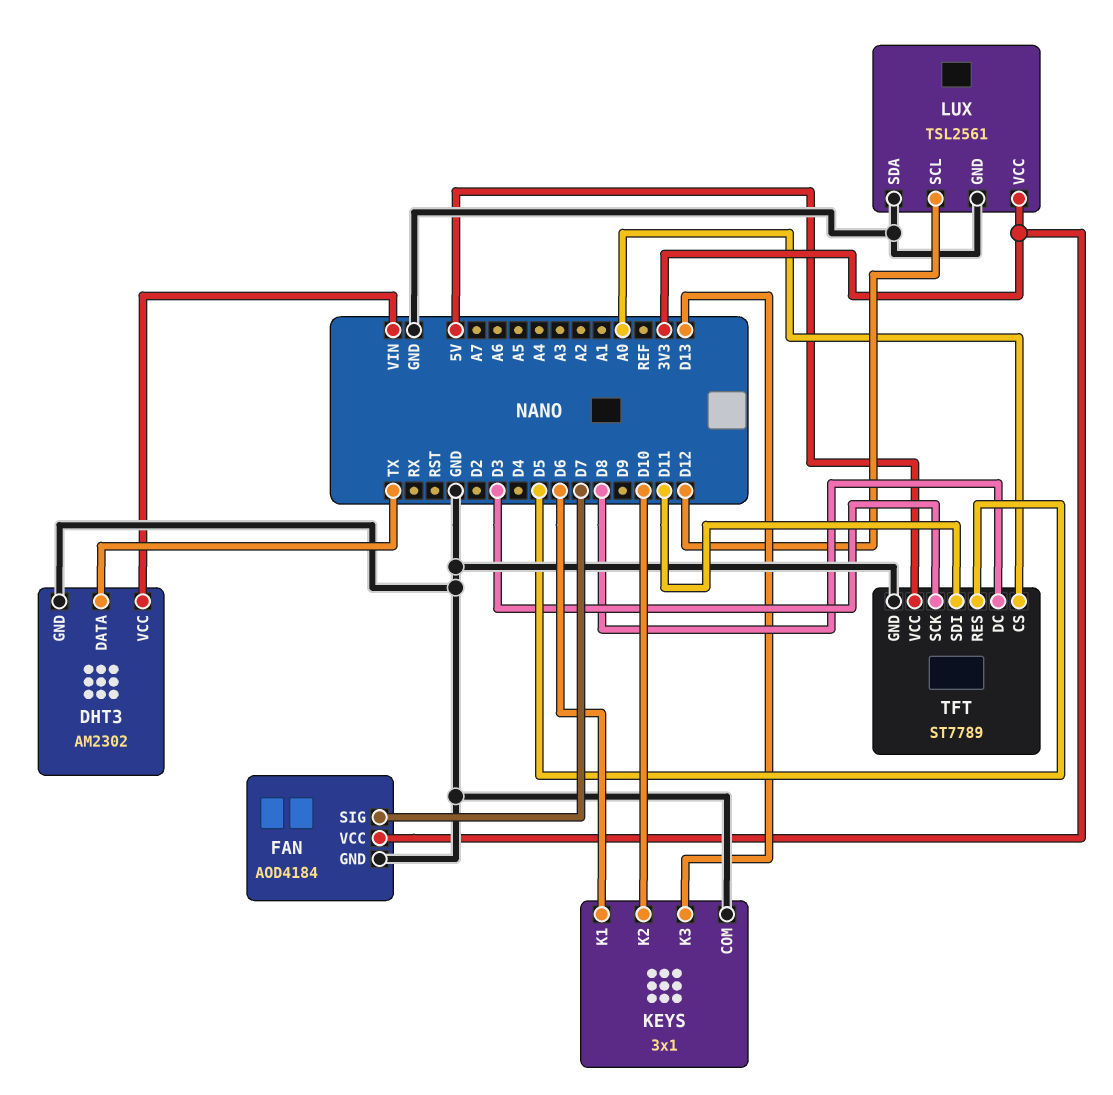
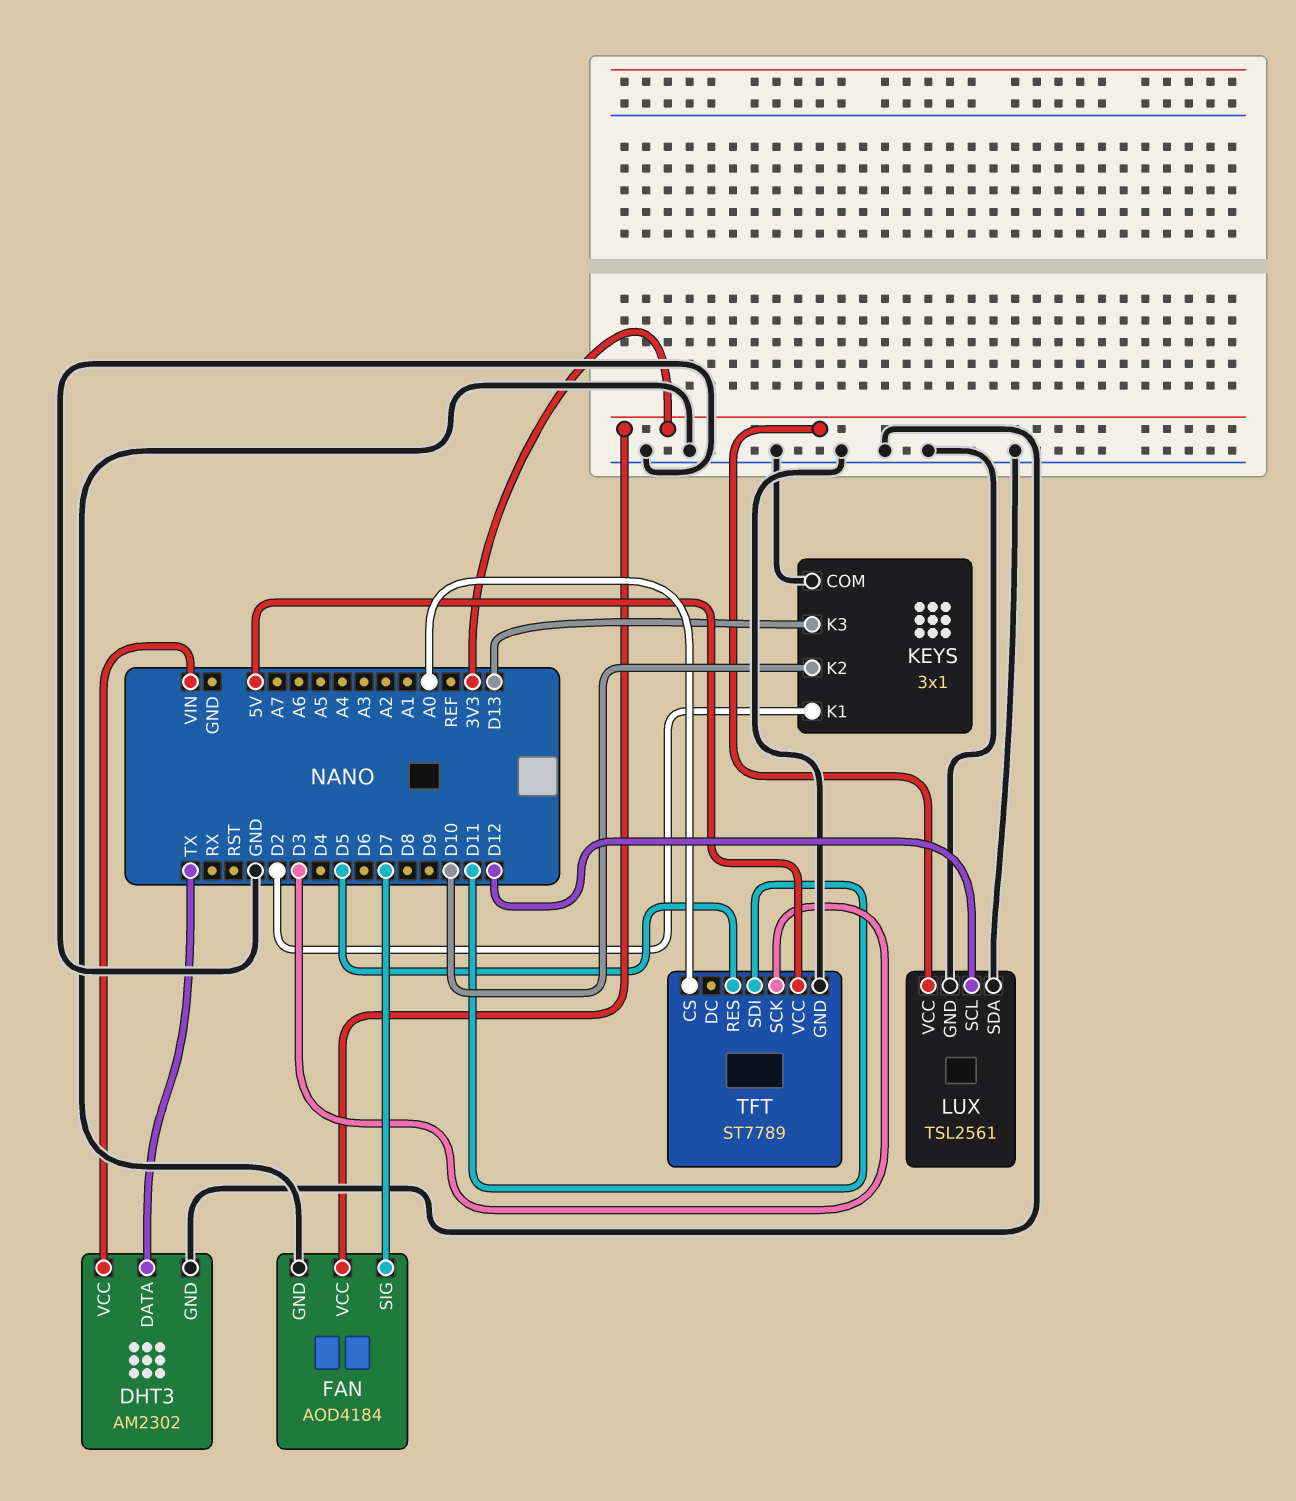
KEYS pin K1: D6 -> D2
TFT pin DC: D8 -> none

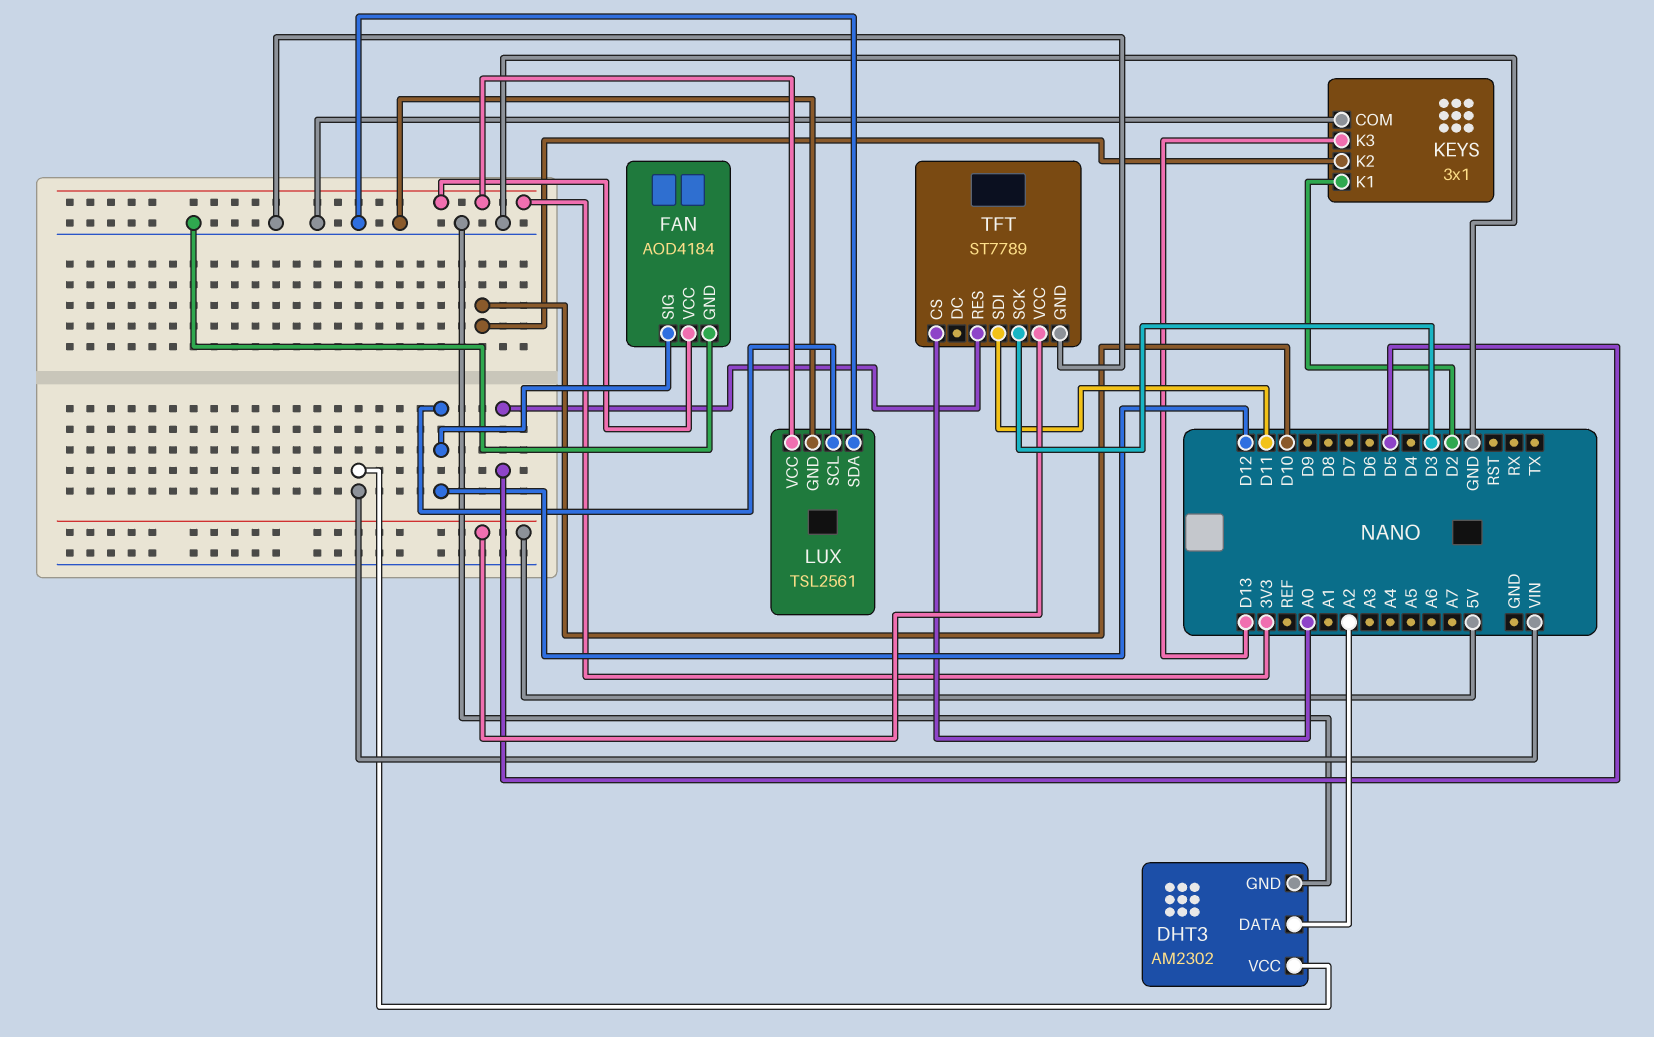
DHT3 pin DATA: TX -> A2
FAN pin SIG: D7 -> D12

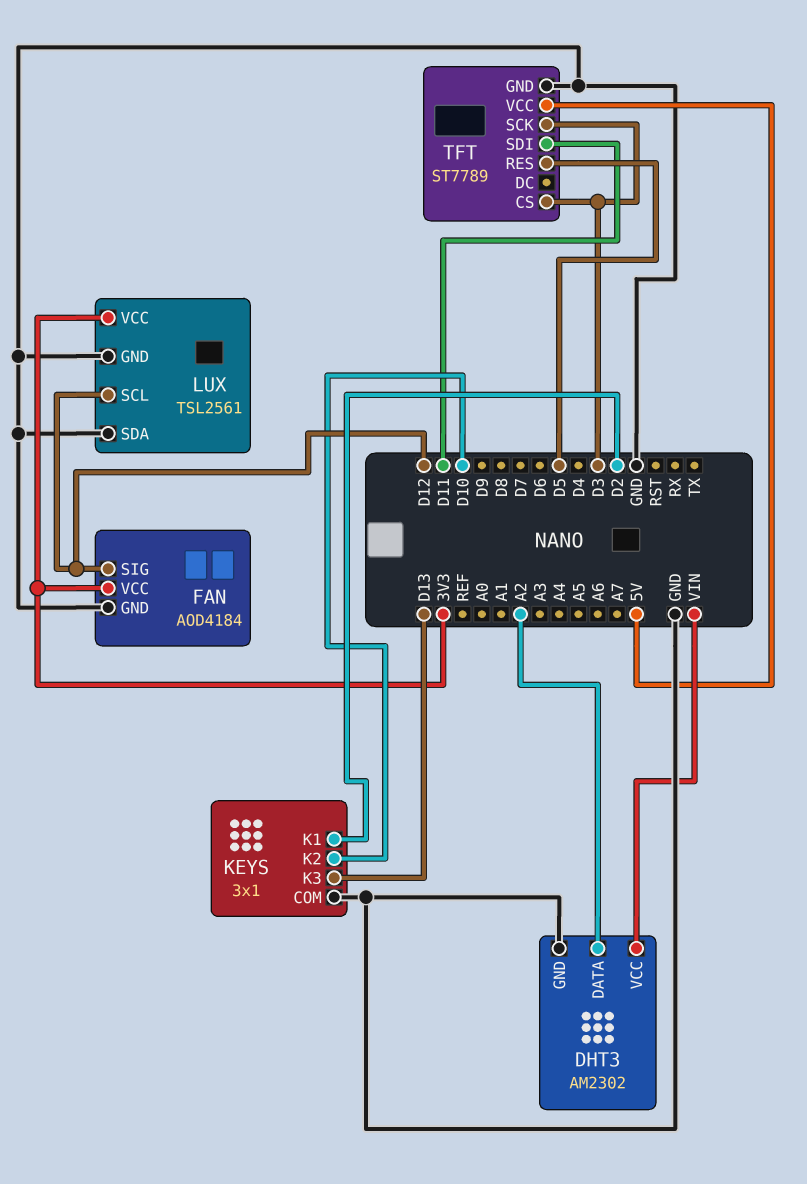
TFT pin CS: A0 -> D3

